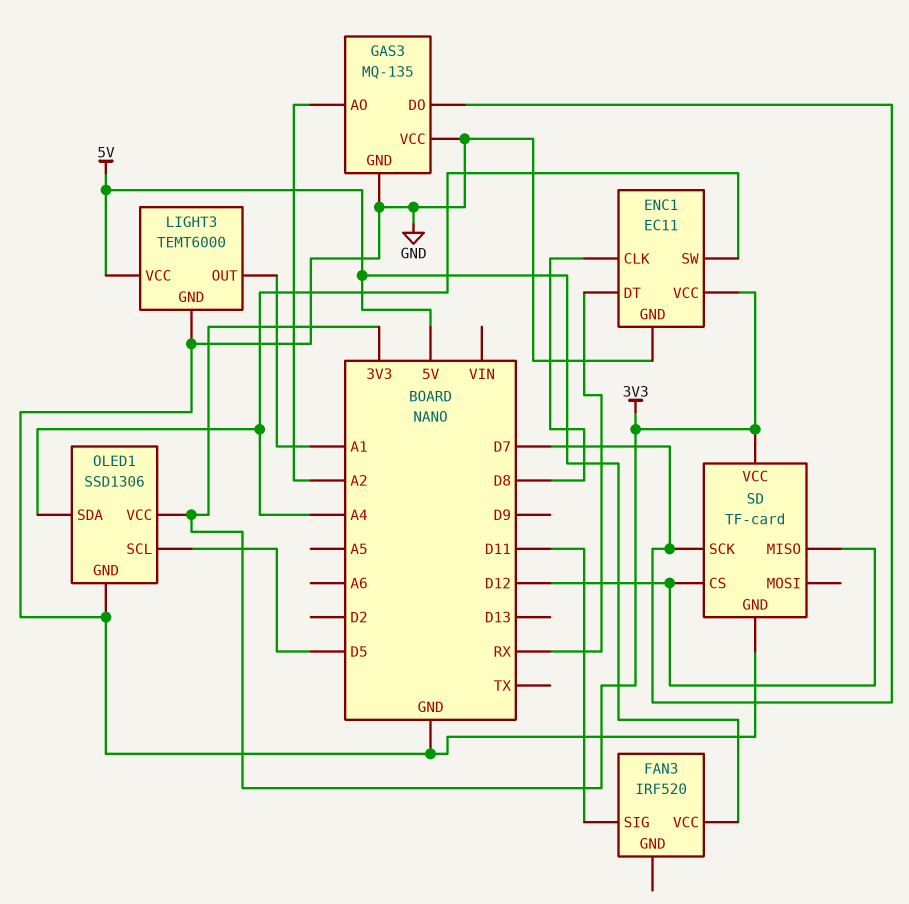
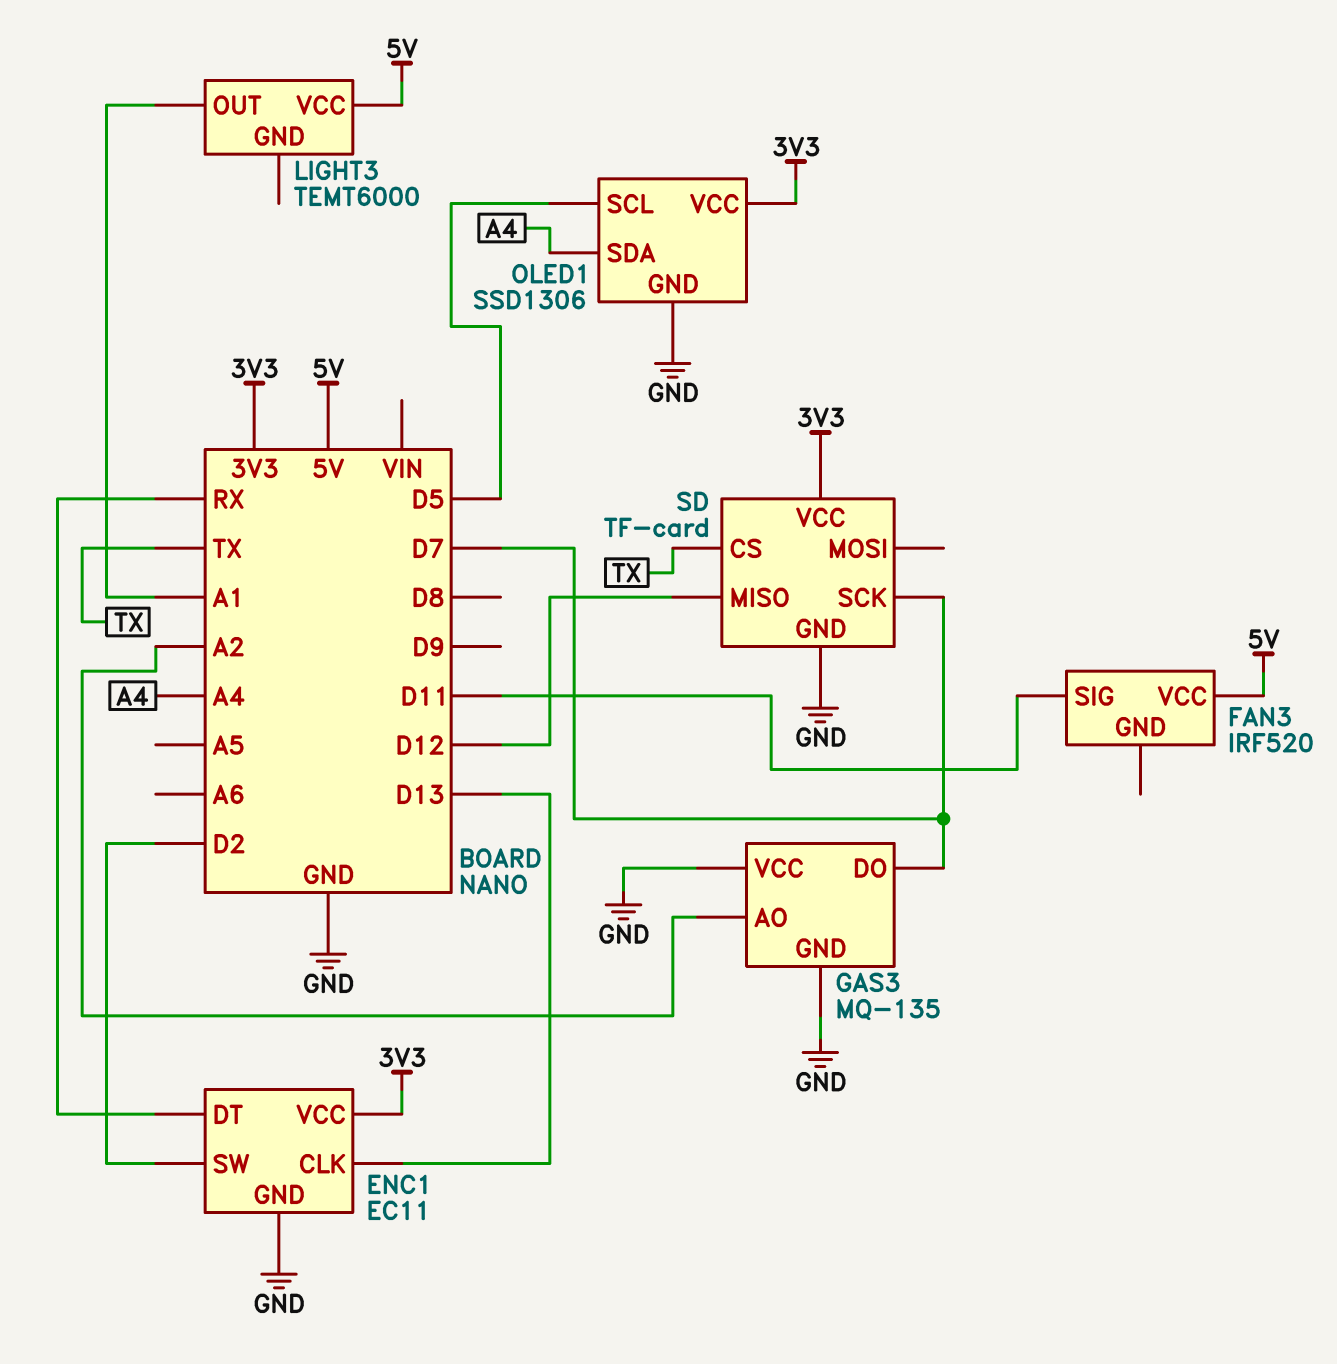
ENC1 pin CLK: D8 -> D13
ENC1 pin SW: A4 -> D2
LIGHT3 pin GND: GND -> none
SD pin CS: D12 -> TX

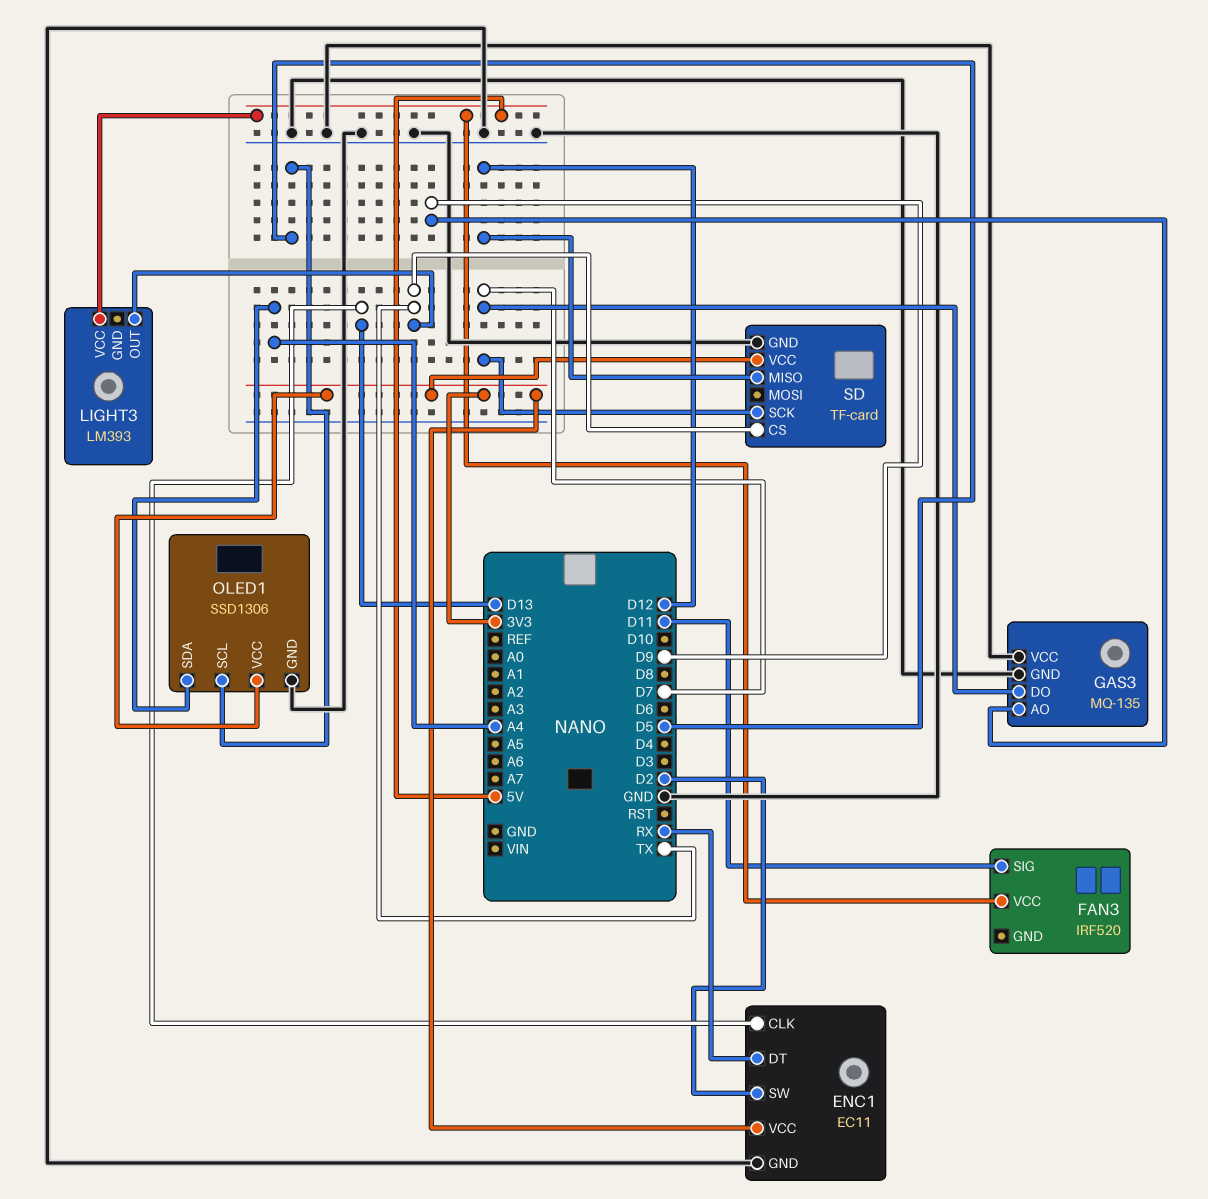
GAS3 pin AO: A2 -> D9
LIGHT3: TEMT6000 -> LM393
LIGHT3 pin OUT: A1 -> TX

